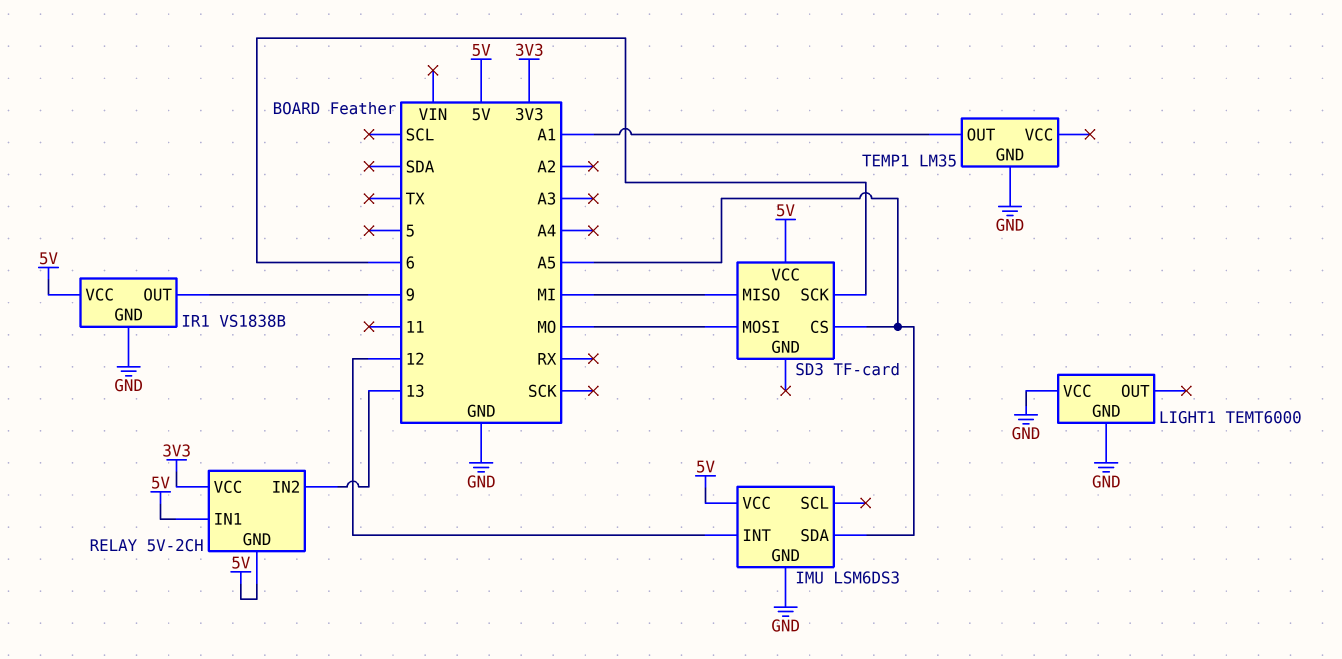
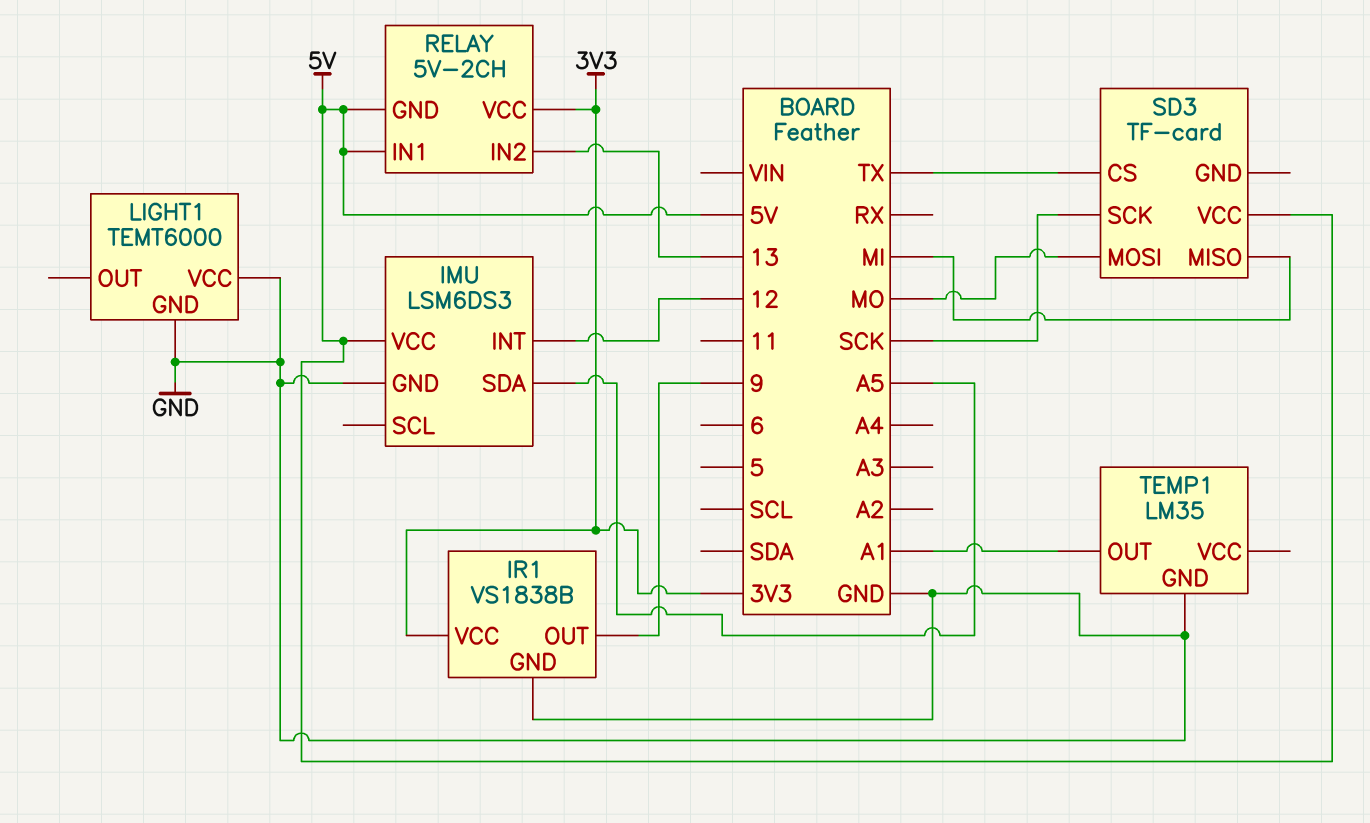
IR1 pin VCC: 5V -> 3V3
SD3 pin CS: A5 -> TX
SD3 pin SCK: 6 -> SCK

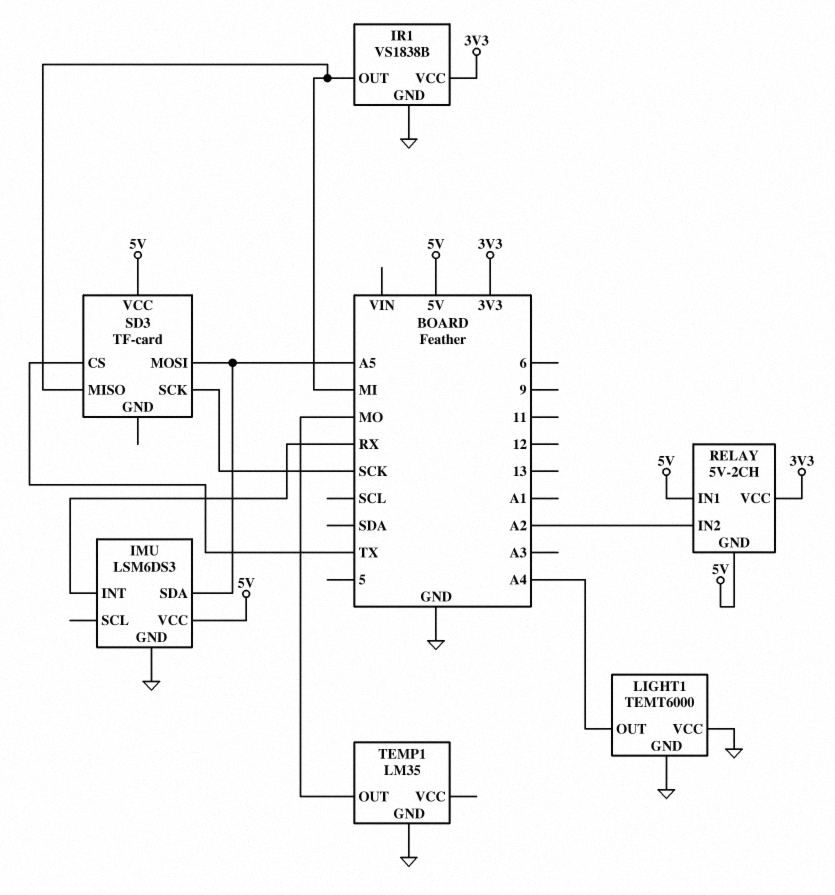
IMU pin INT: 12 -> RX
IR1 pin OUT: 9 -> MI
LIGHT1 pin OUT: none -> A4
RELAY pin IN2: 13 -> A2
SD3 pin MOSI: MO -> A5
TEMP1 pin OUT: A1 -> MO

